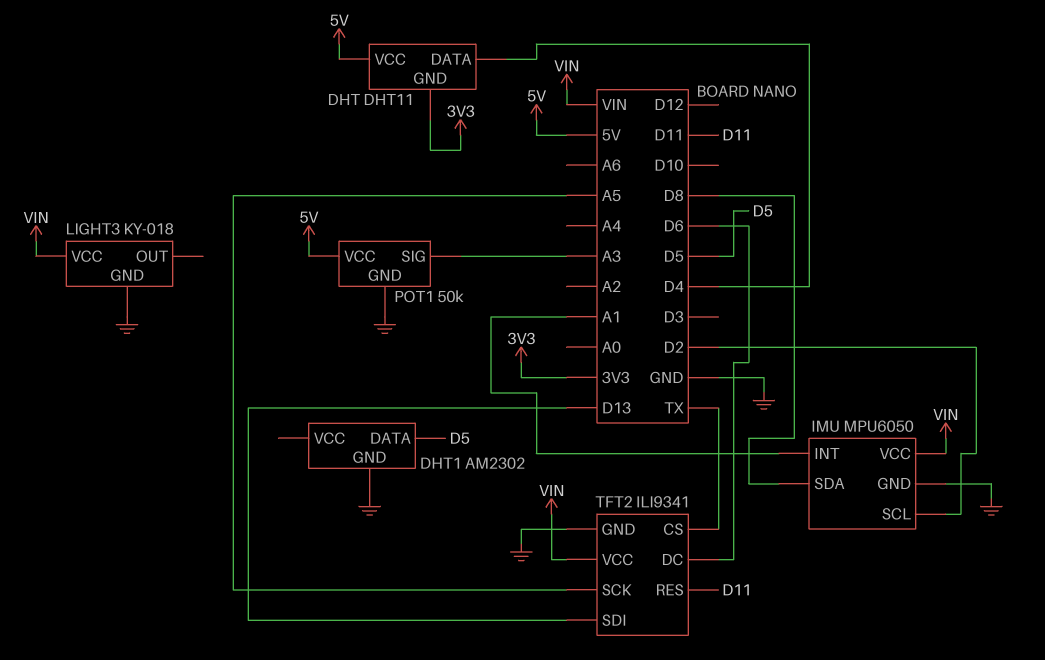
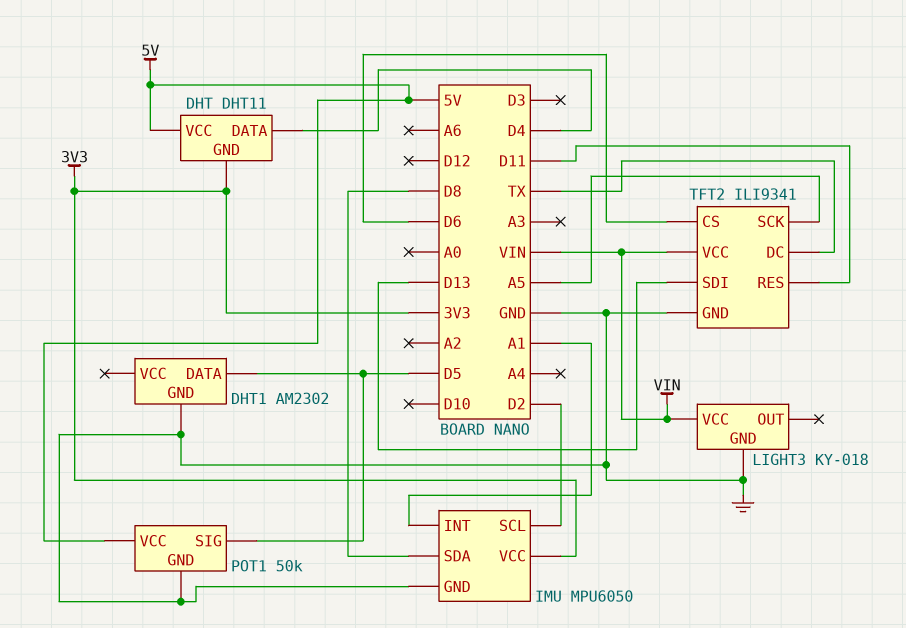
IMU pin VCC: VIN -> 3V3
POT1 pin SIG: A3 -> D5
TFT2 pin CS: TX -> D6
TFT2 pin DC: D6 -> TX

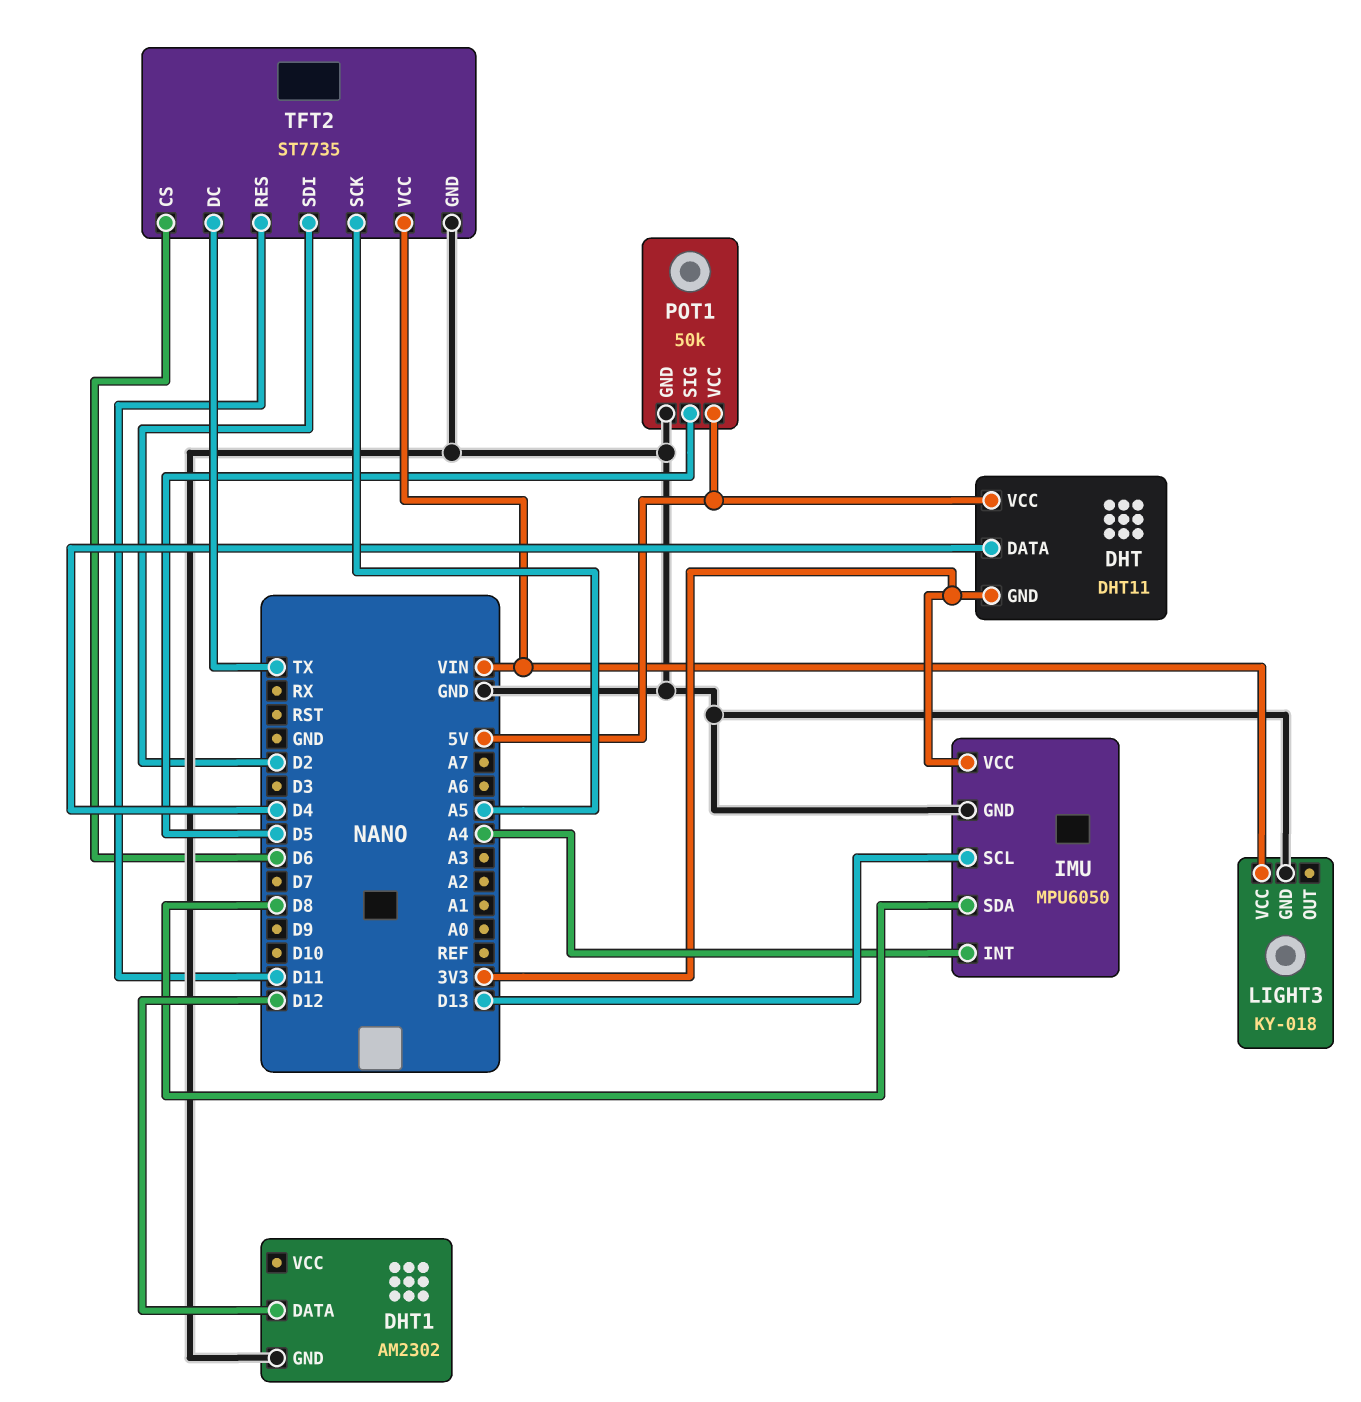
DHT1 pin DATA: D5 -> D12
IMU pin INT: A1 -> A4
IMU pin SCL: D2 -> D13
TFT2: ILI9341 -> ST7735
TFT2 pin SDI: D13 -> D2

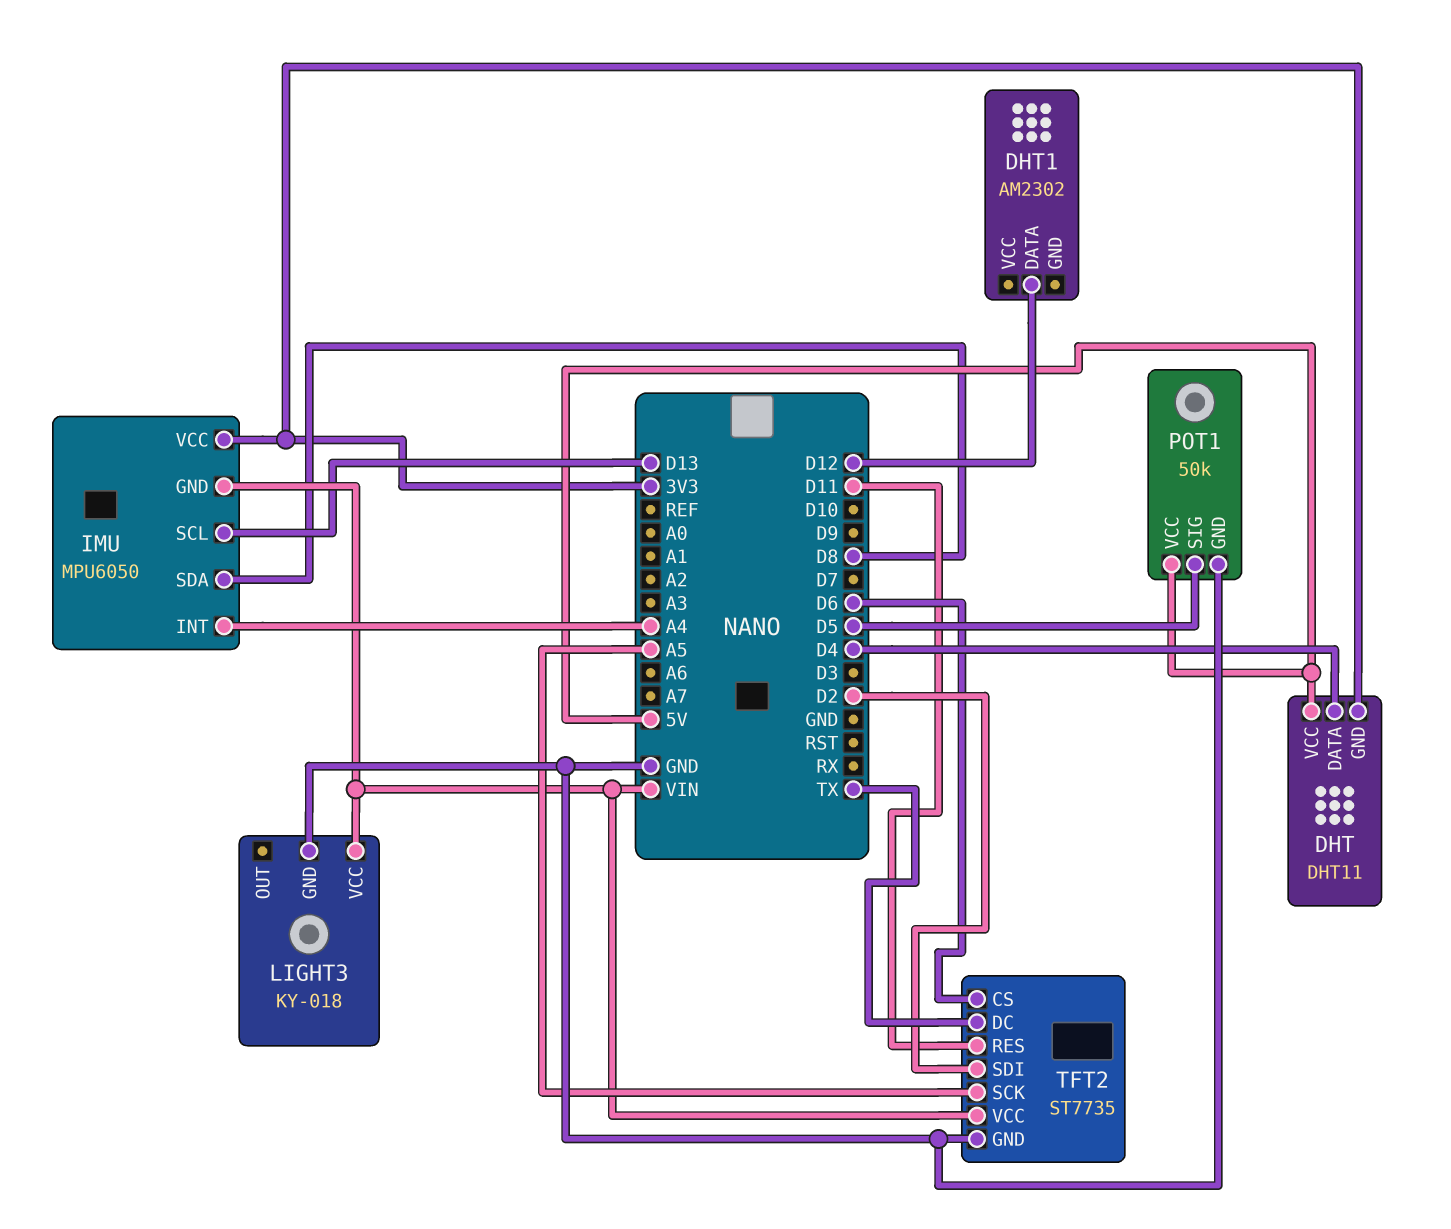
DHT1 pin GND: GND -> none
IMU pin GND: GND -> VIN

